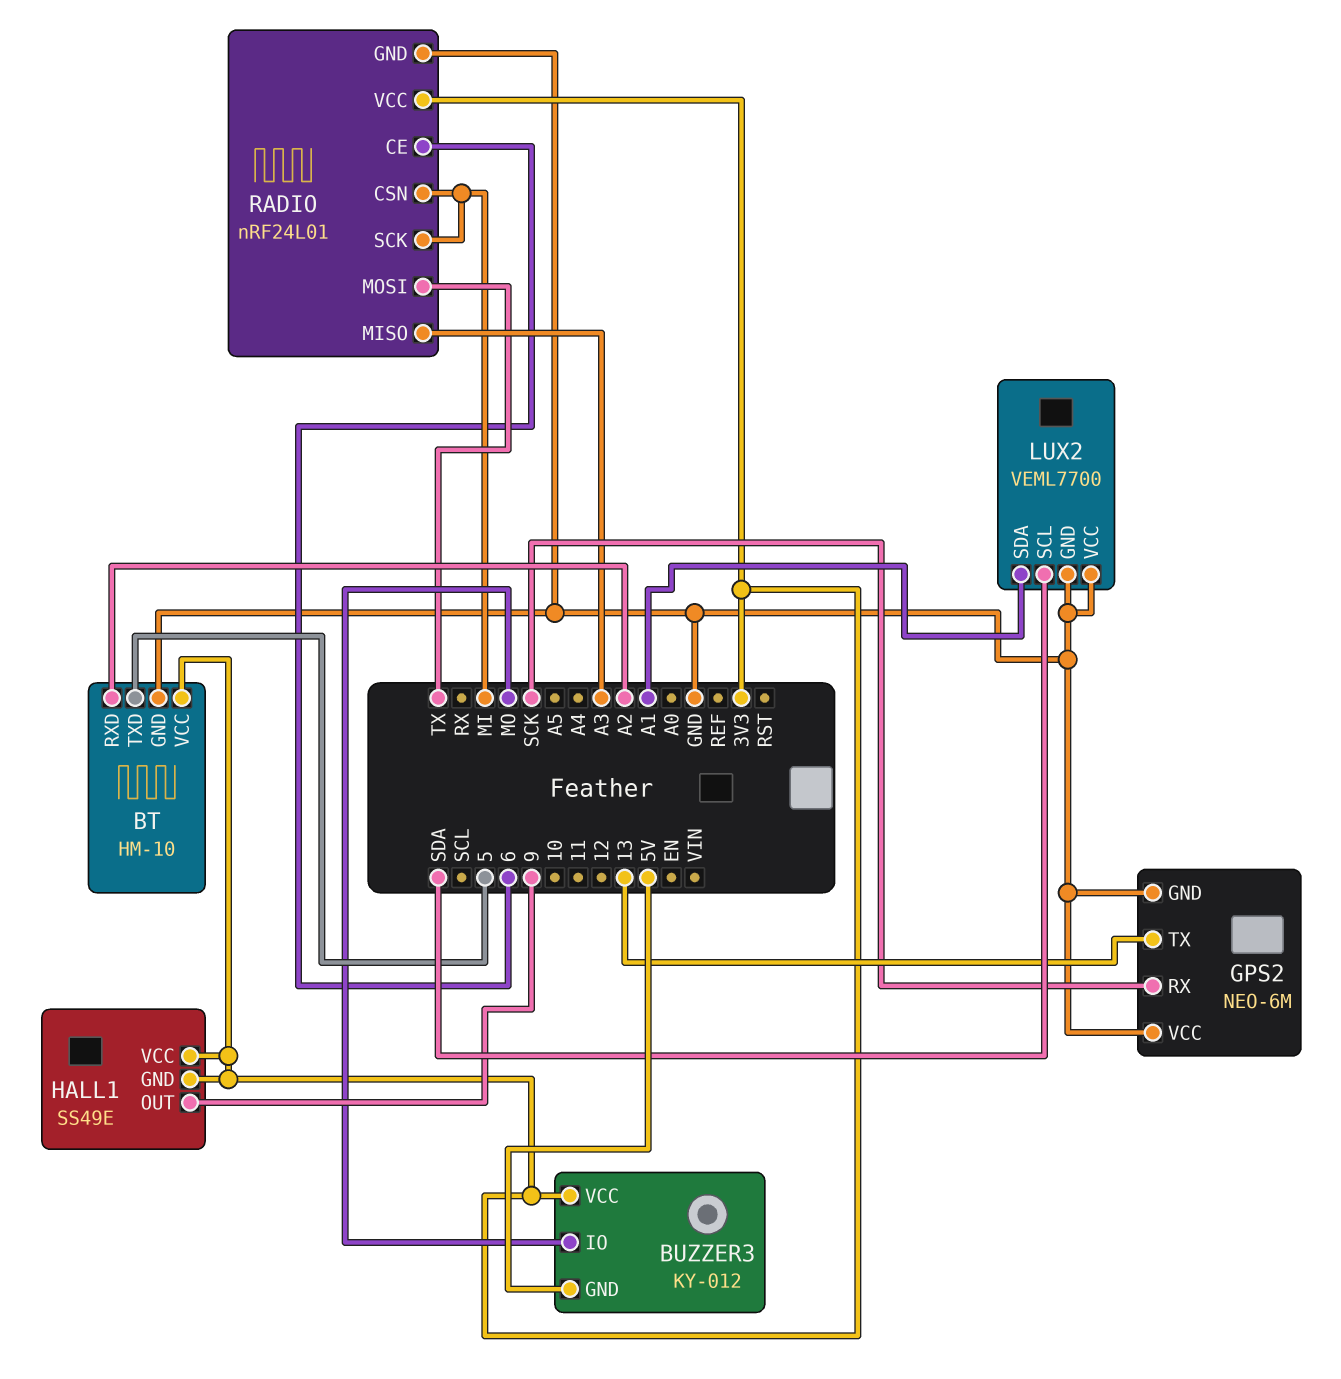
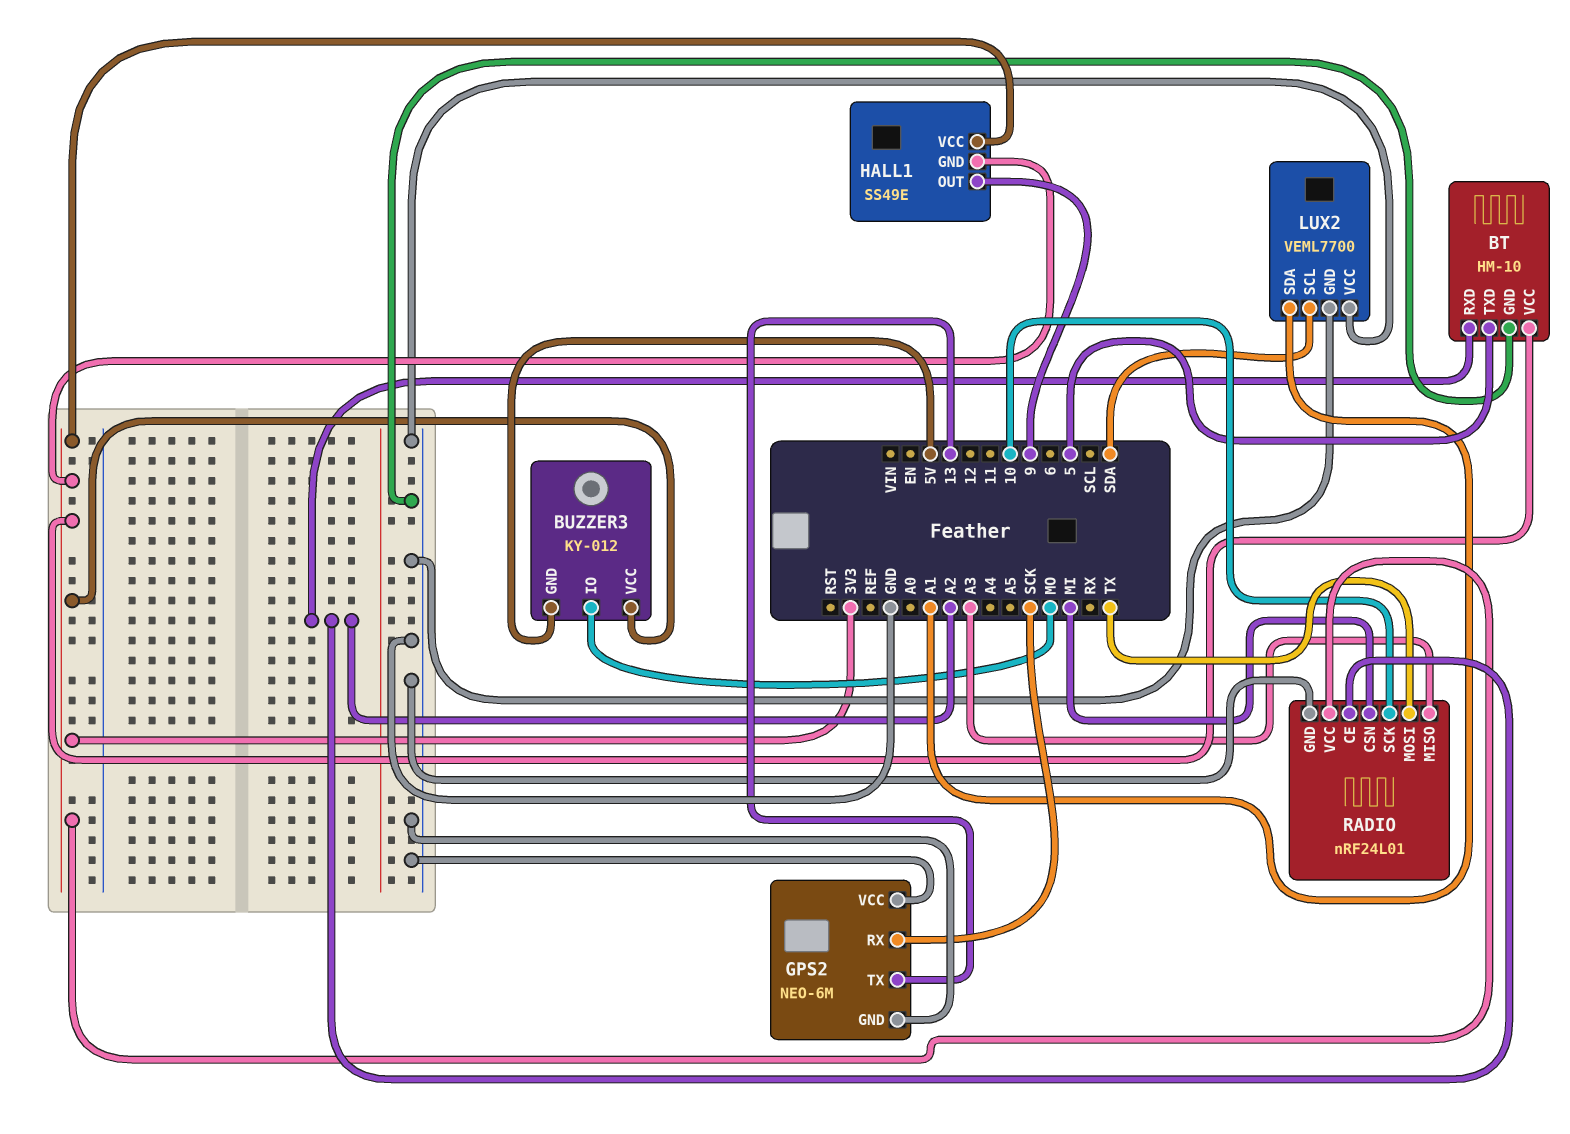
RADIO pin CE: 6 -> A2
RADIO pin SCK: MI -> 10

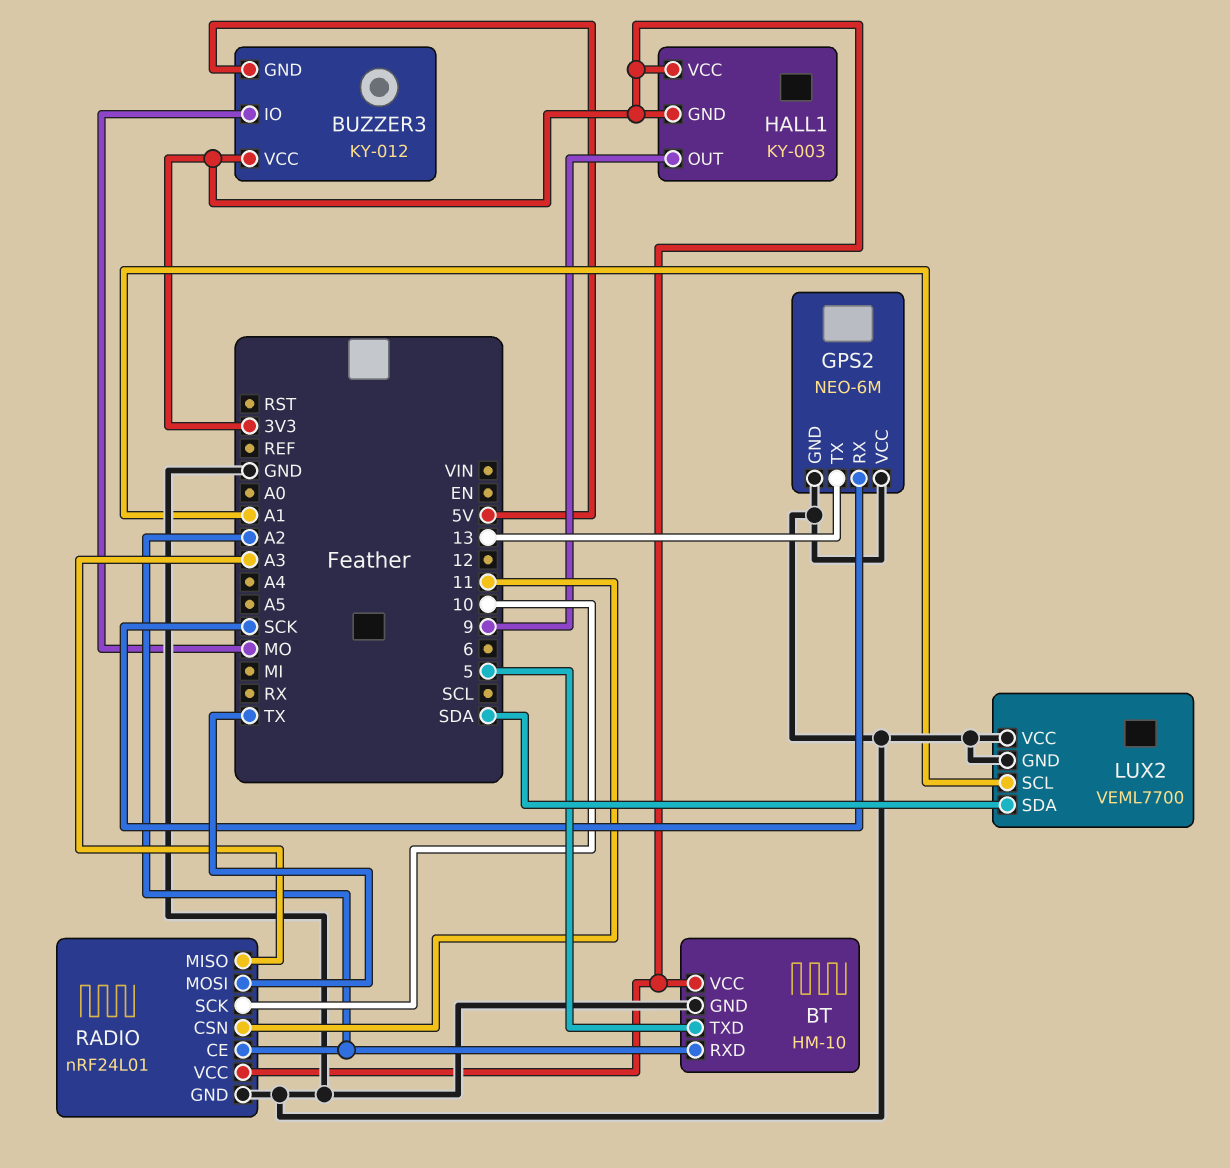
HALL1: SS49E -> KY-003
LUX2 pin SCL: SDA -> A1
LUX2 pin SDA: A1 -> SDA
RADIO pin CSN: MI -> 11

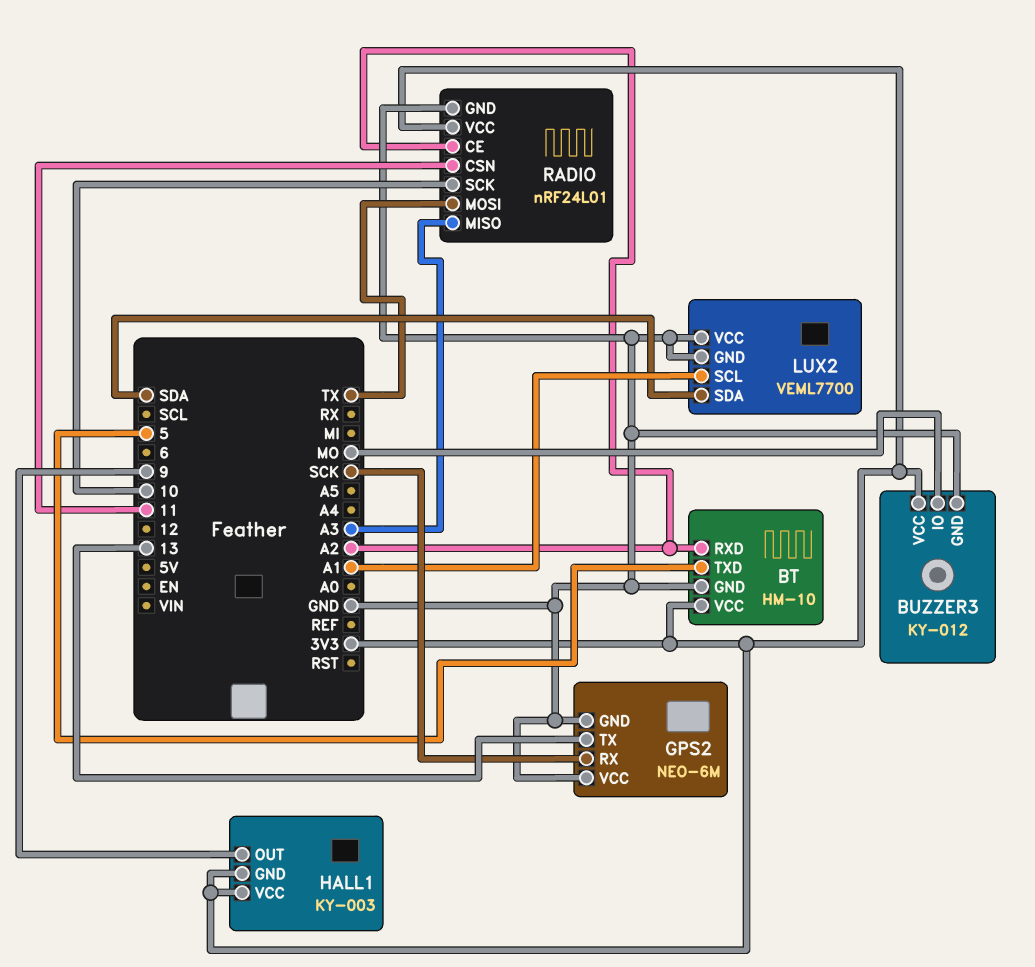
BUZZER3 pin GND: 5V -> GND

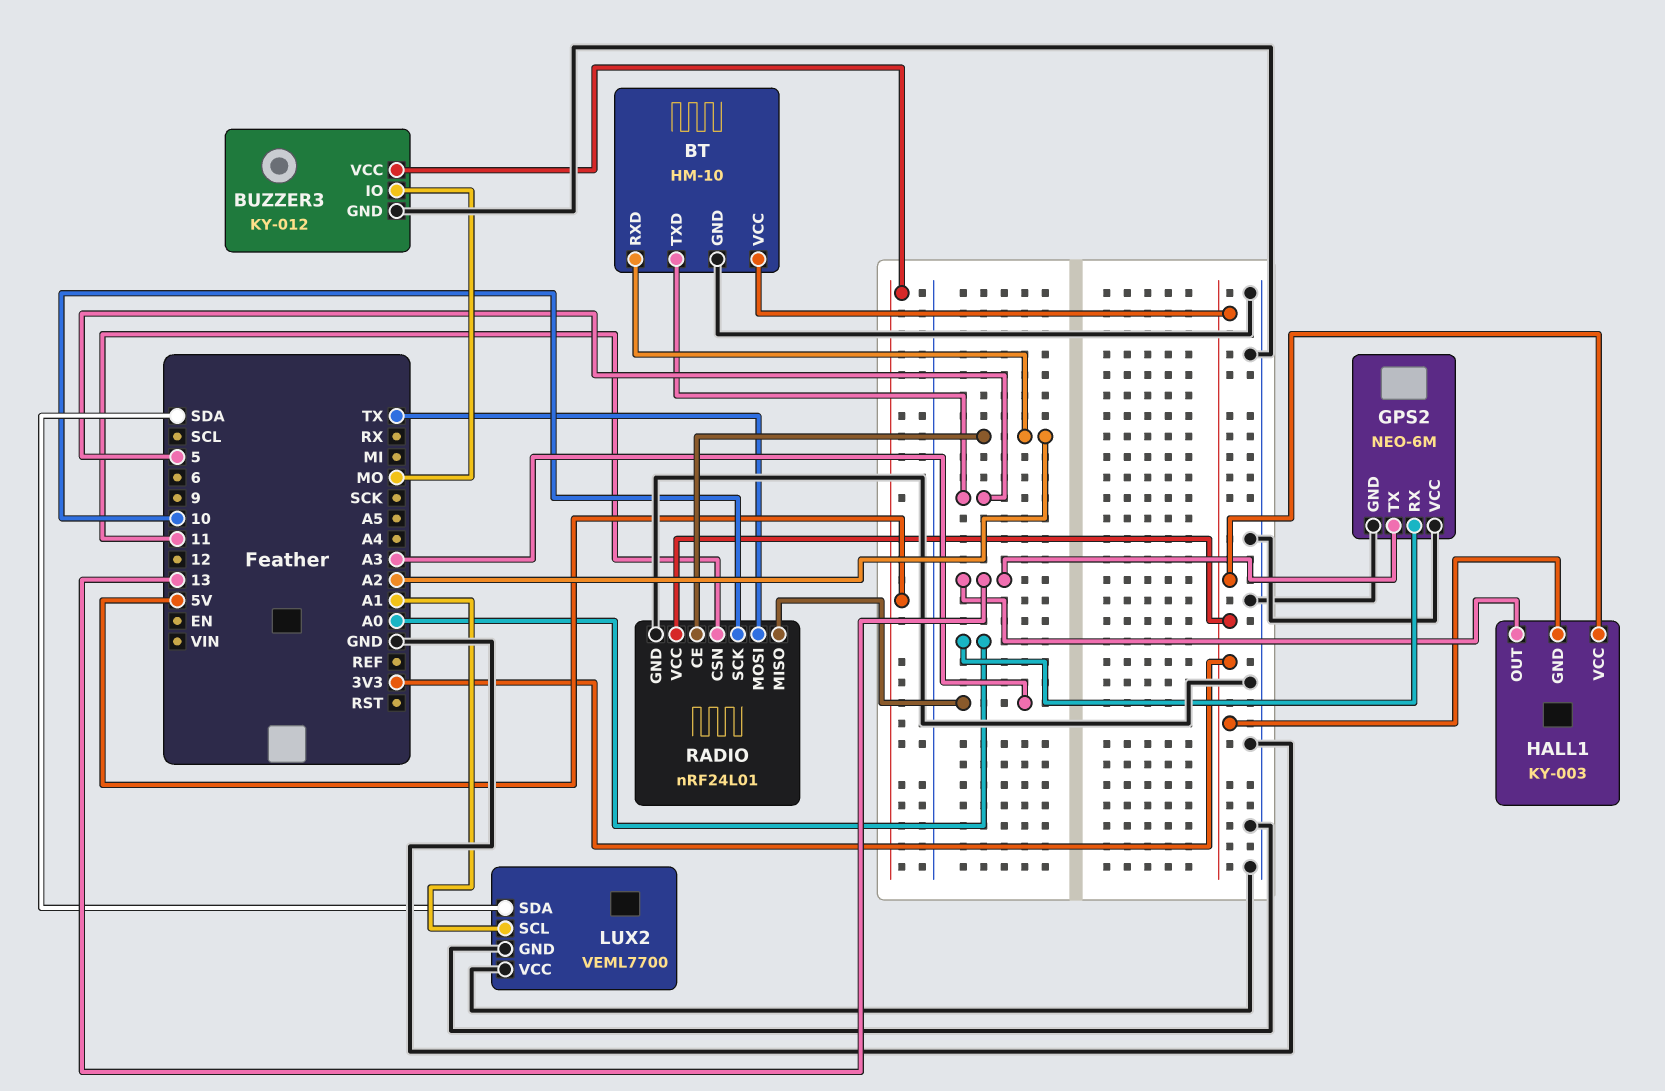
BUZZER3 pin VCC: 3V3 -> 5V
GPS2 pin RX: SCK -> A0
HALL1 pin OUT: 9 -> 13

